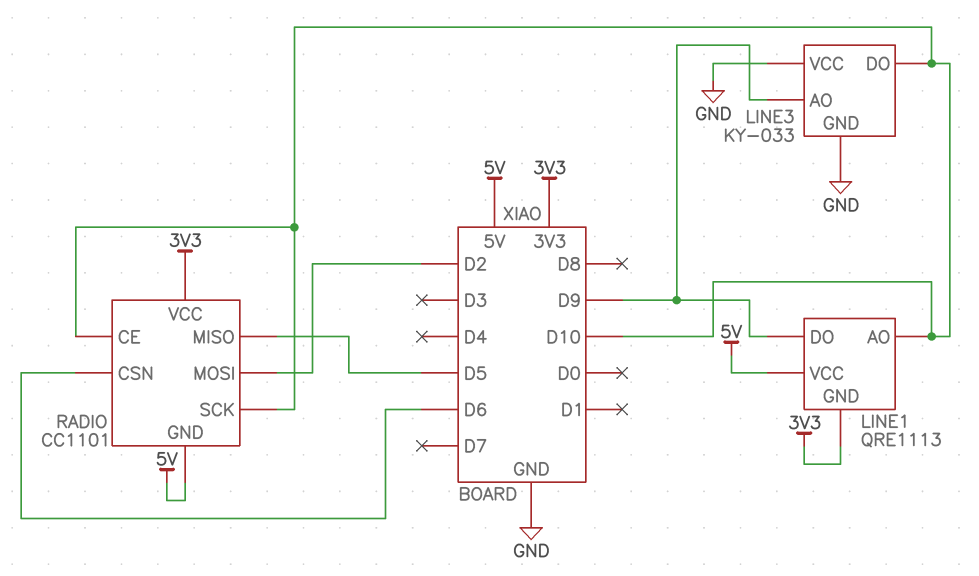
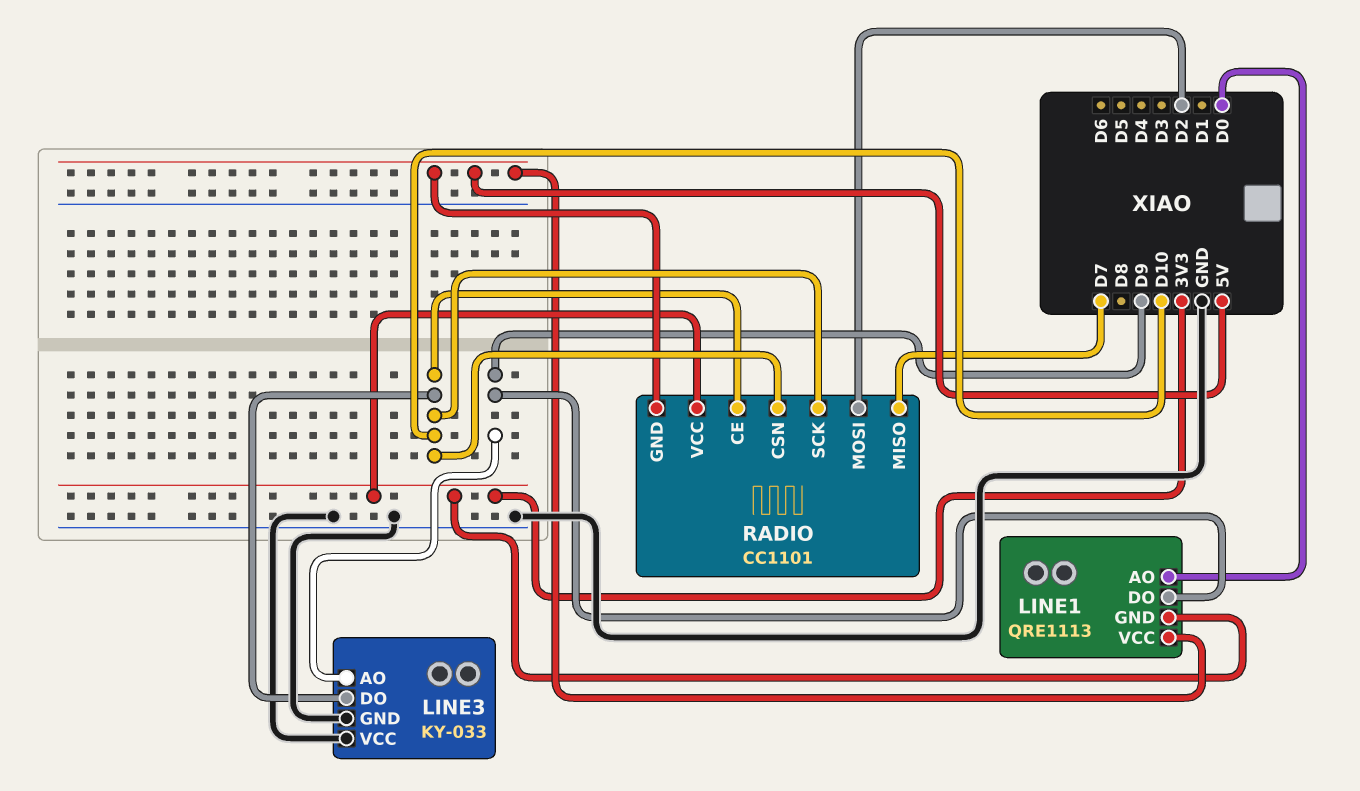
LINE1 pin AO: D10 -> D0
RADIO pin CSN: D6 -> D10
RADIO pin MISO: D5 -> D7

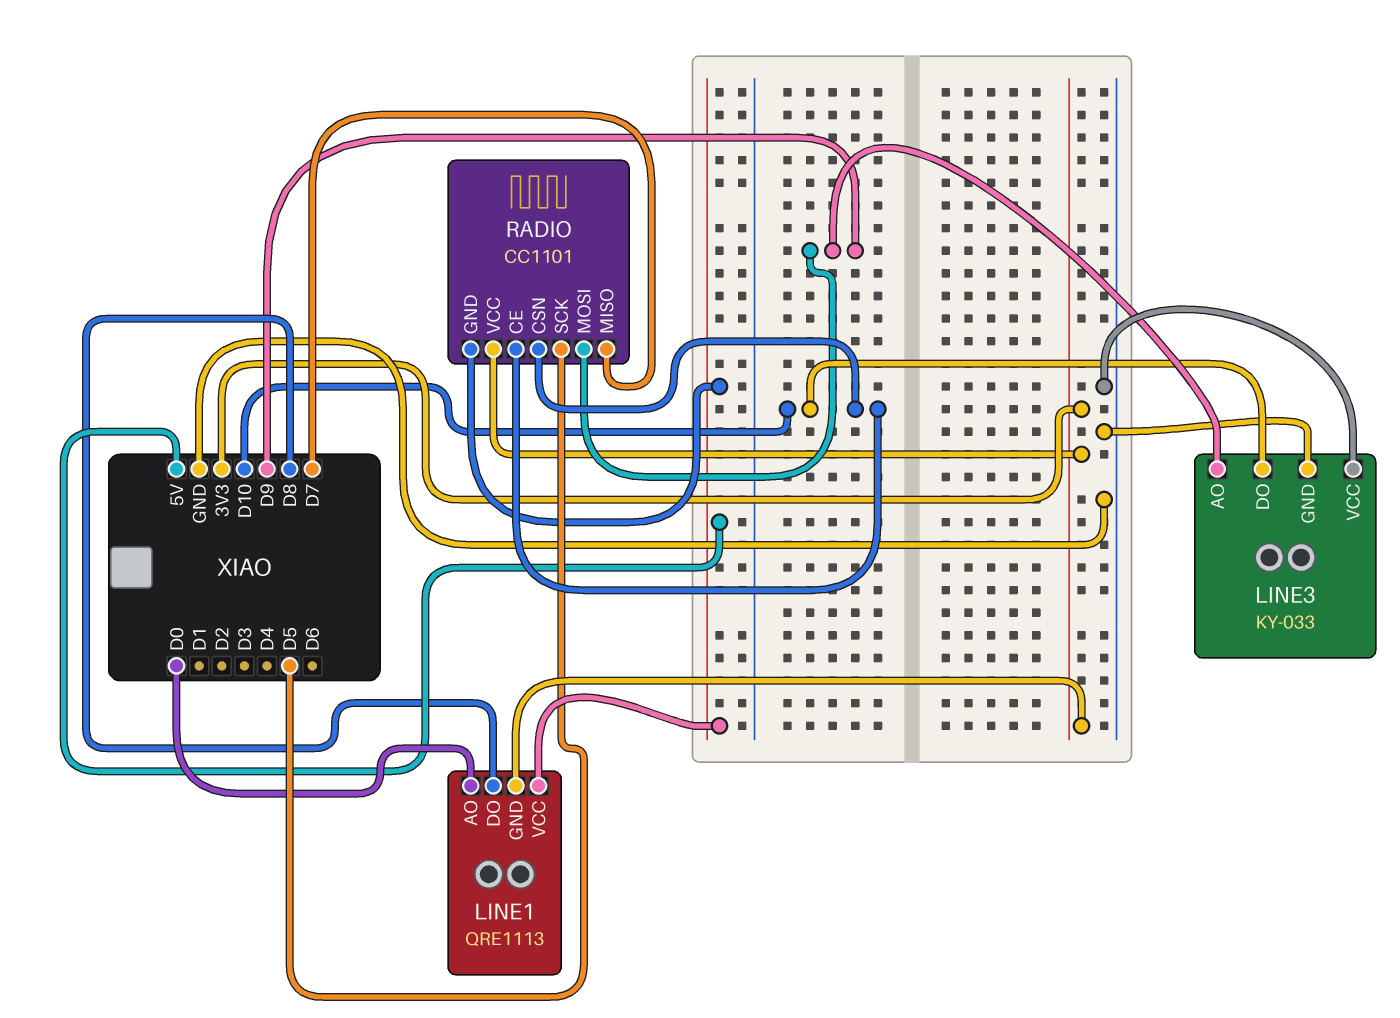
LINE1 pin DO: D9 -> D8
RADIO pin MOSI: D2 -> D9
RADIO pin SCK: D10 -> D5

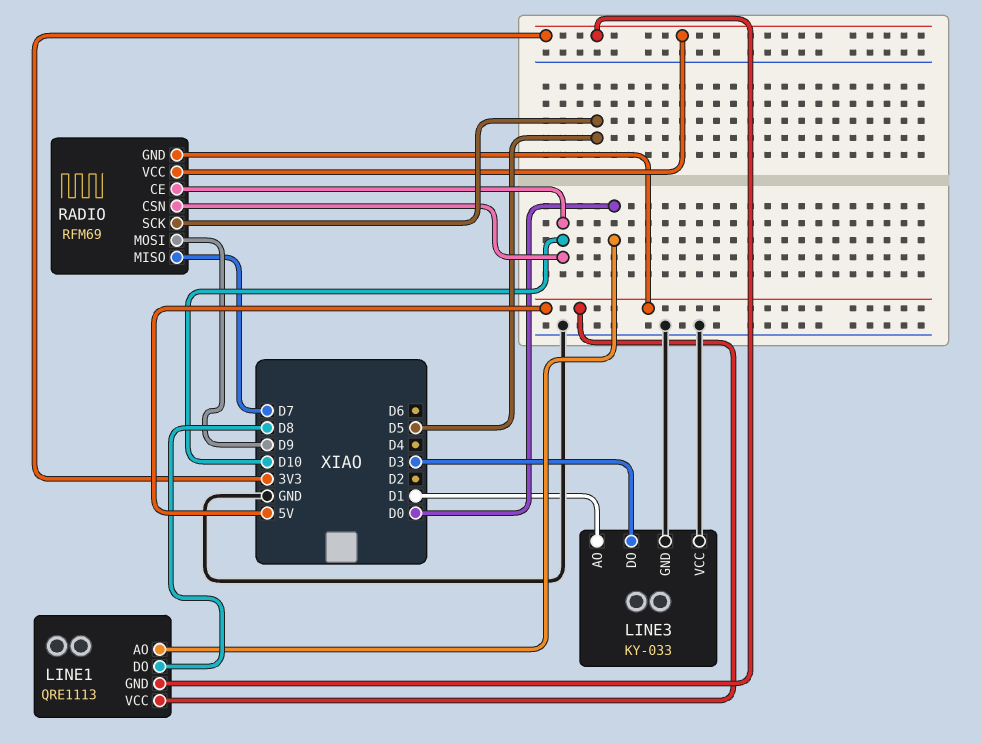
LINE3 pin AO: D9 -> D1
LINE3 pin DO: D10 -> D3
RADIO: CC1101 -> RFM69

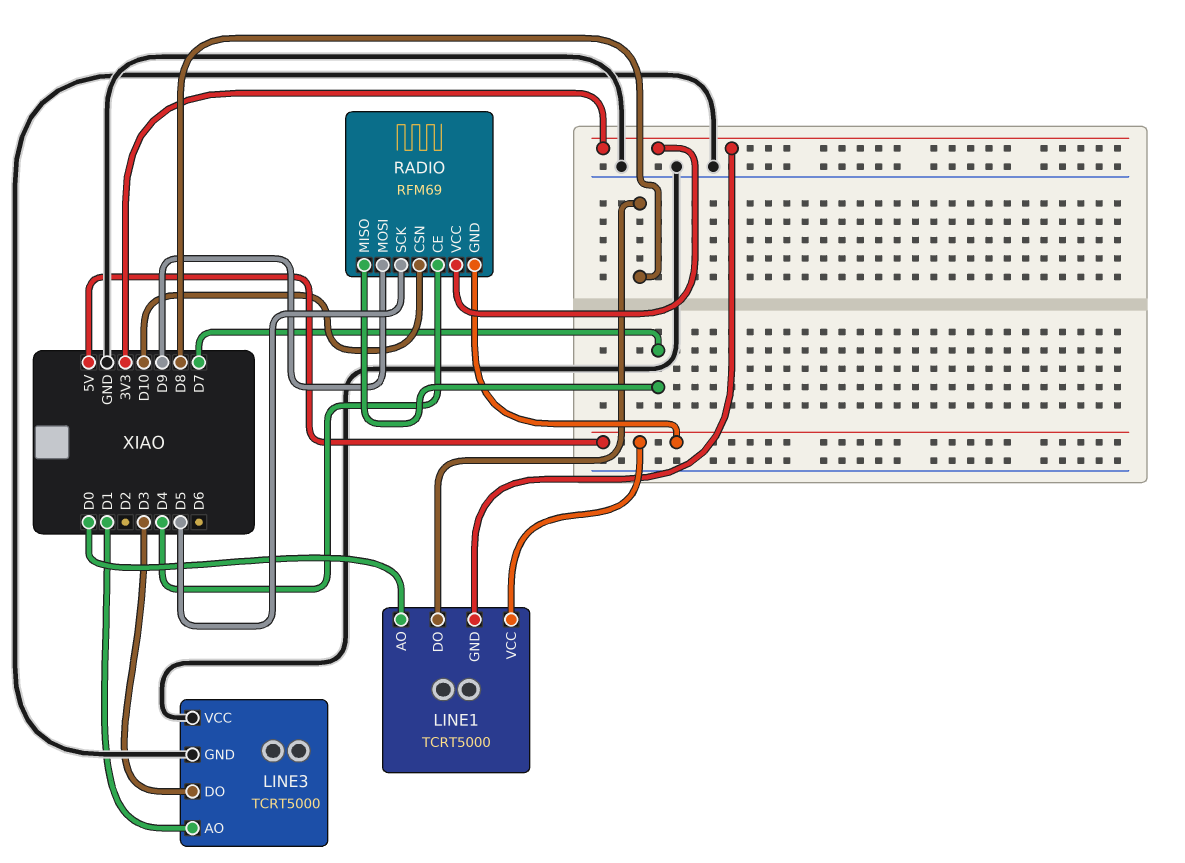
LINE1: QRE1113 -> TCRT5000
LINE3: KY-033 -> TCRT5000
RADIO pin CE: D10 -> D4

